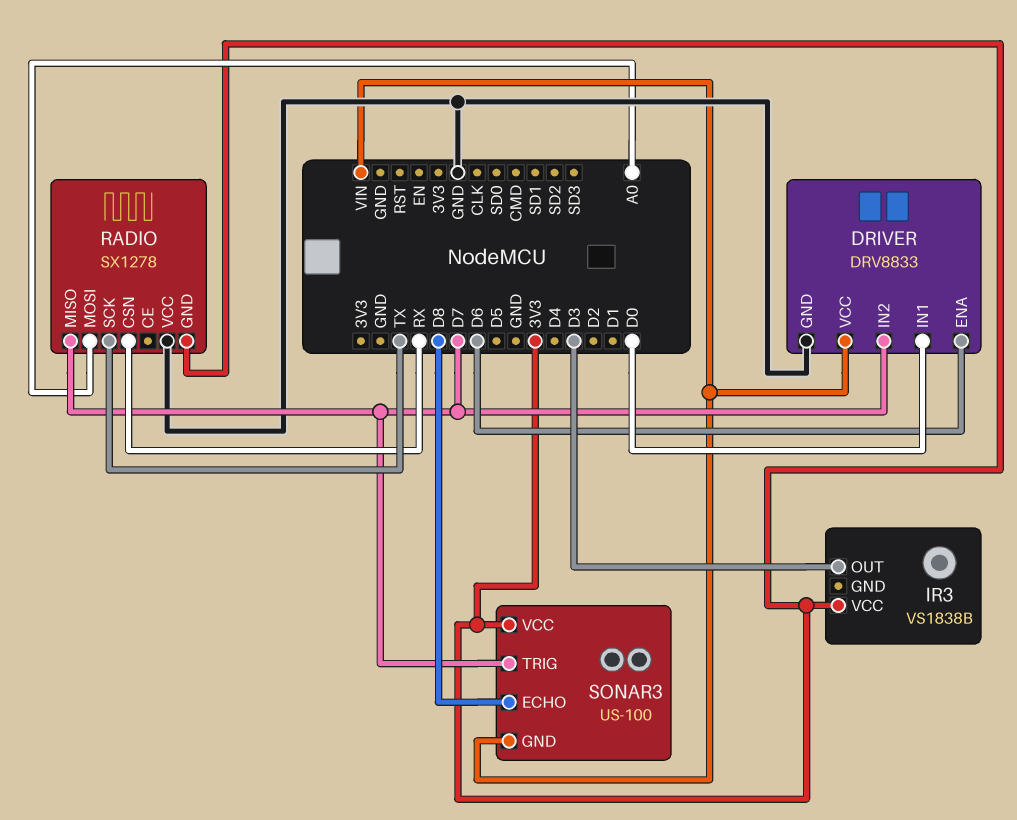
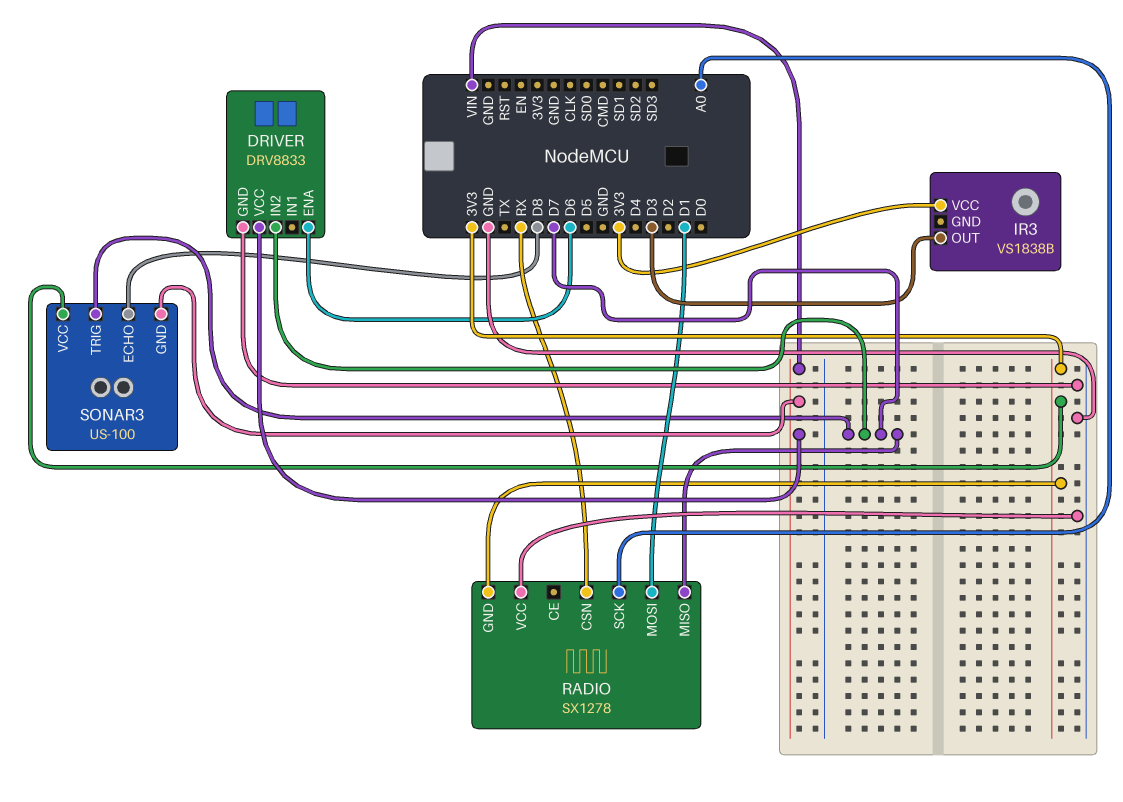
DRIVER pin IN1: D0 -> none
RADIO pin MOSI: A0 -> D1
RADIO pin SCK: TX -> A0

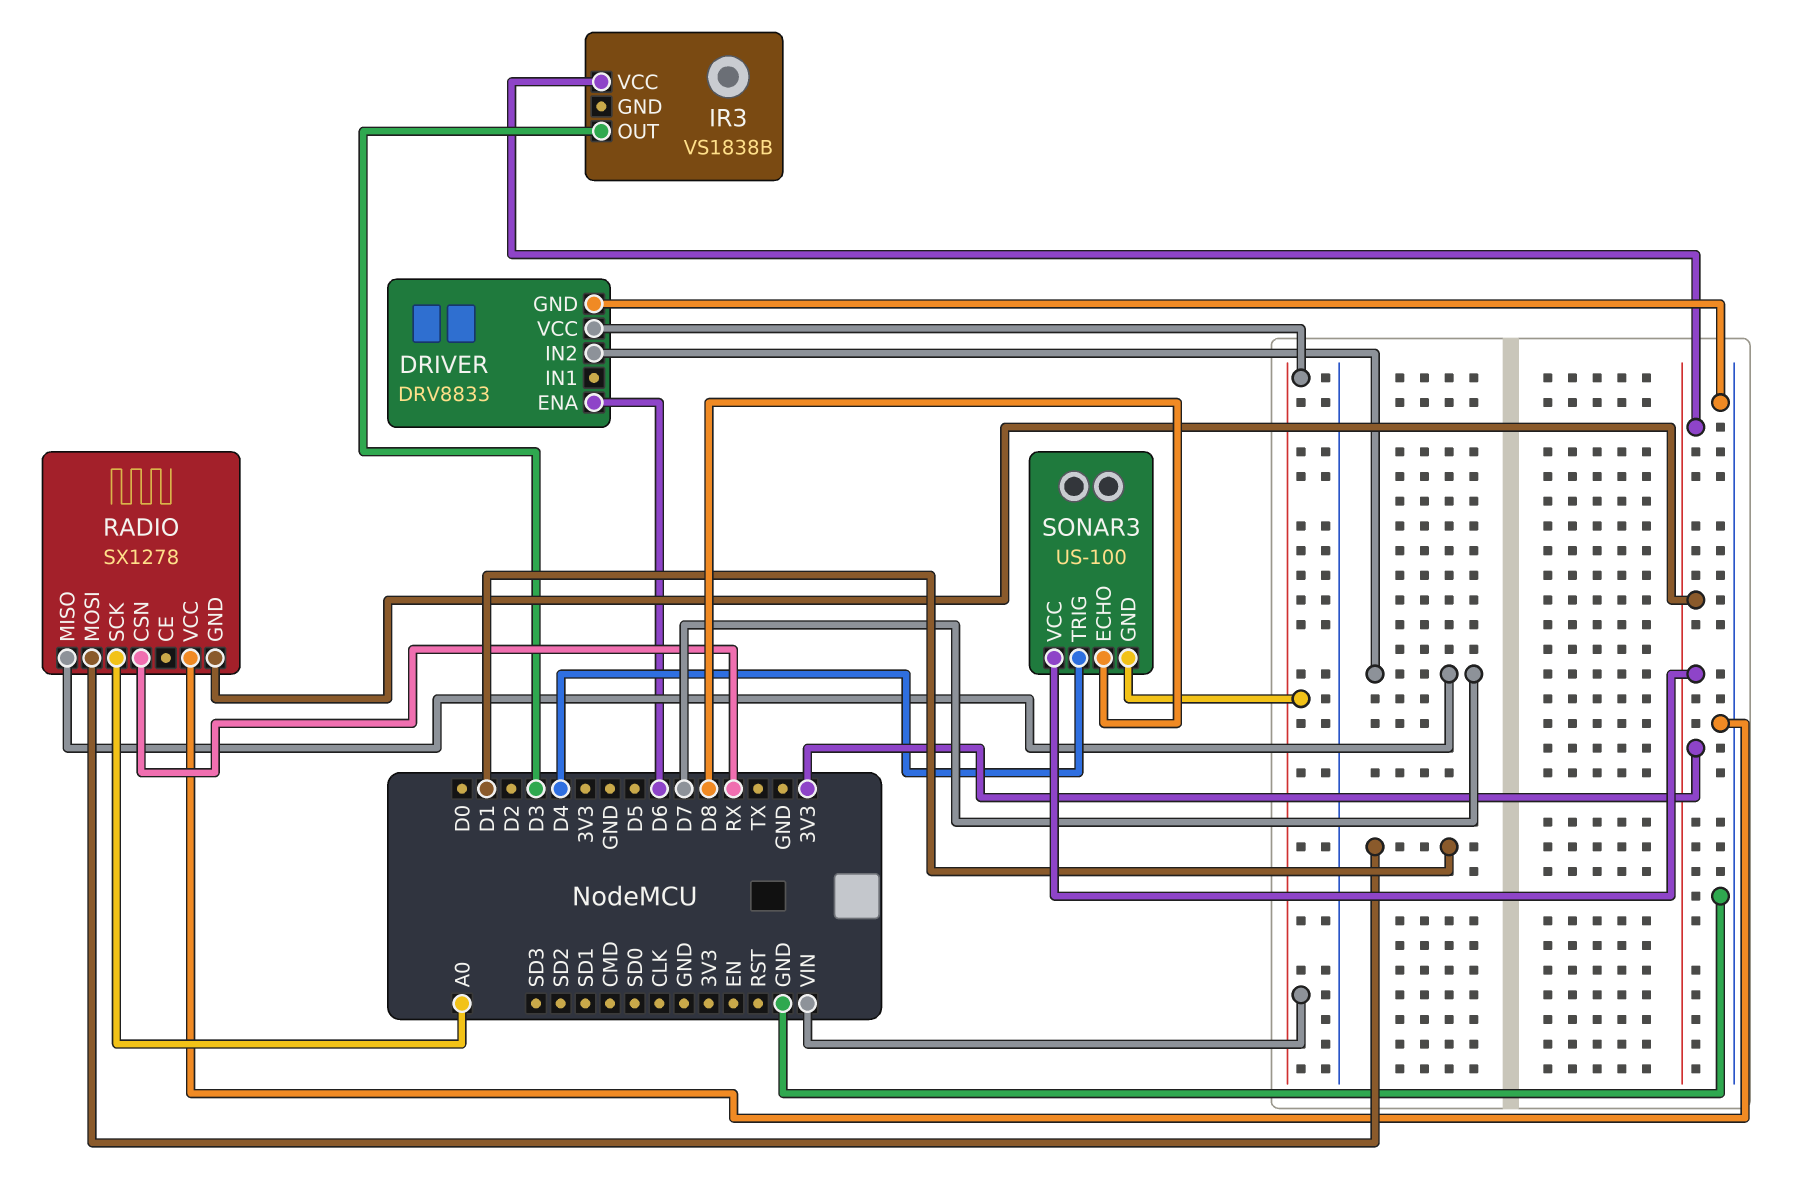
SONAR3 pin TRIG: D7 -> D4

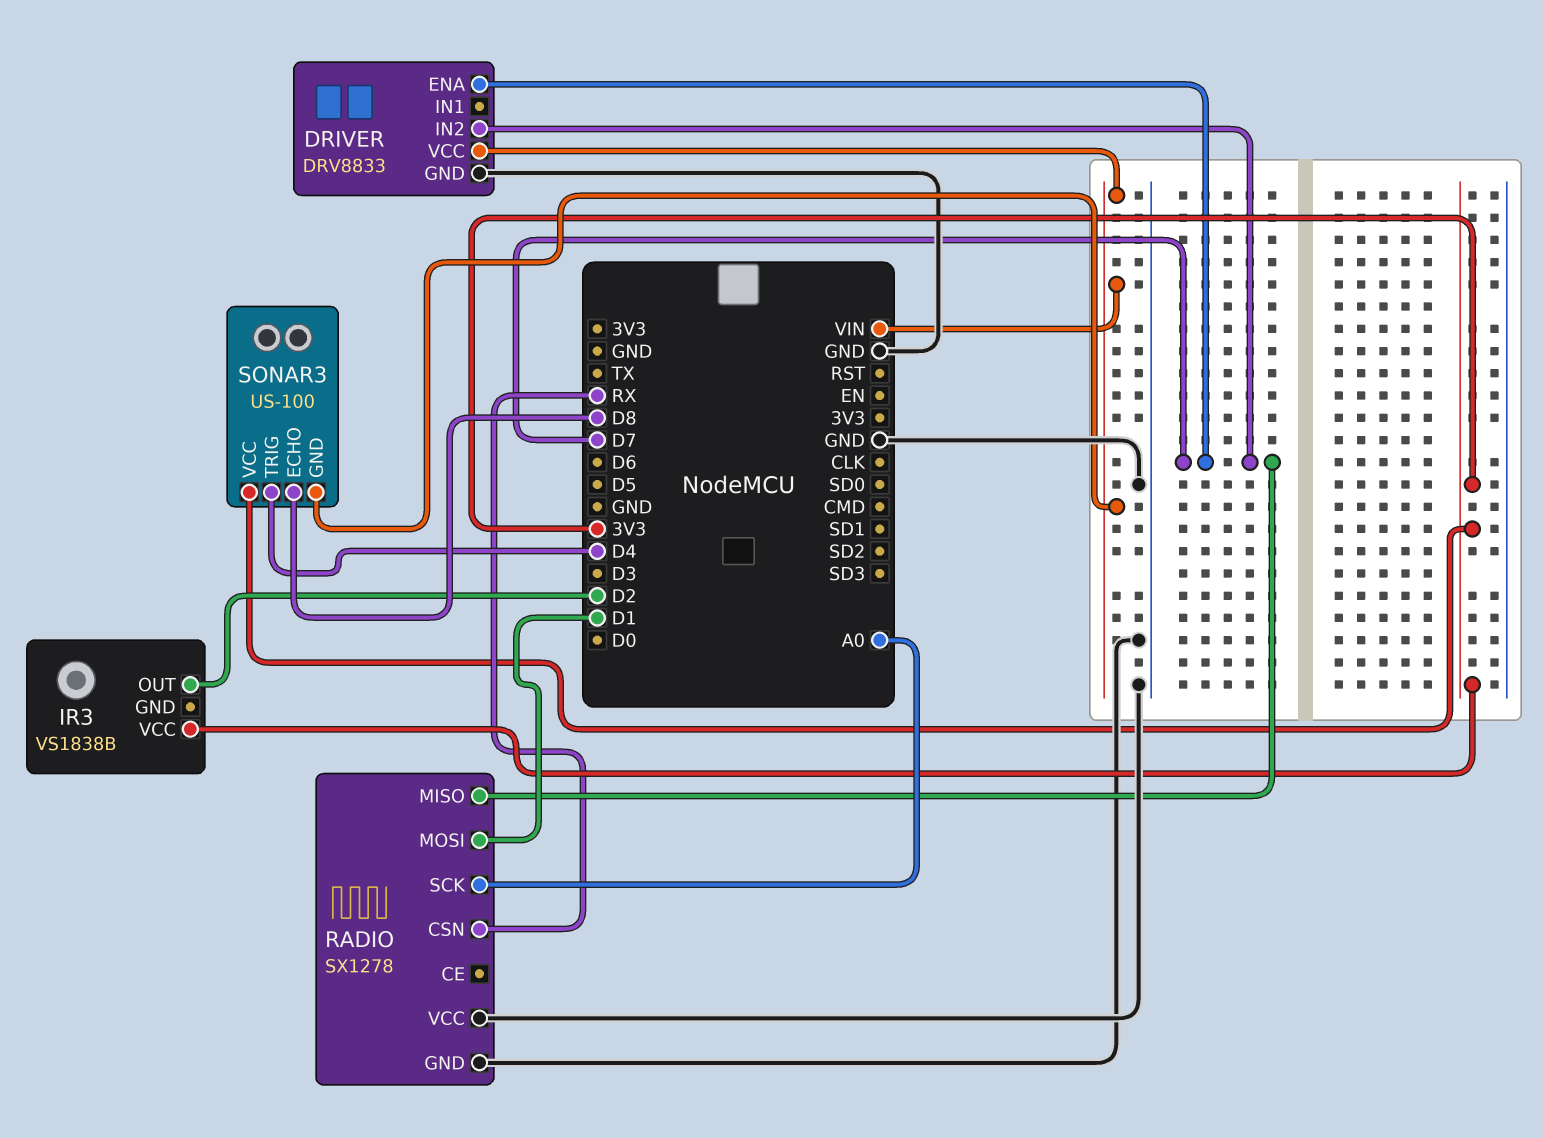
DRIVER pin ENA: D6 -> D7
IR3 pin OUT: D3 -> D2
RADIO pin GND: 3V3 -> GND

